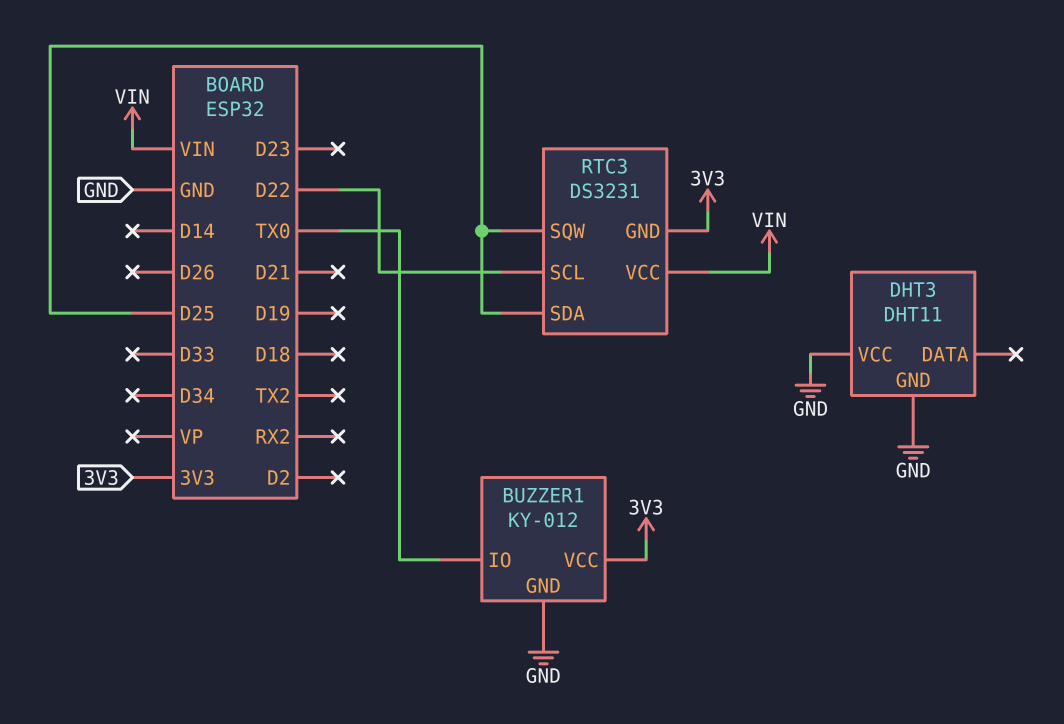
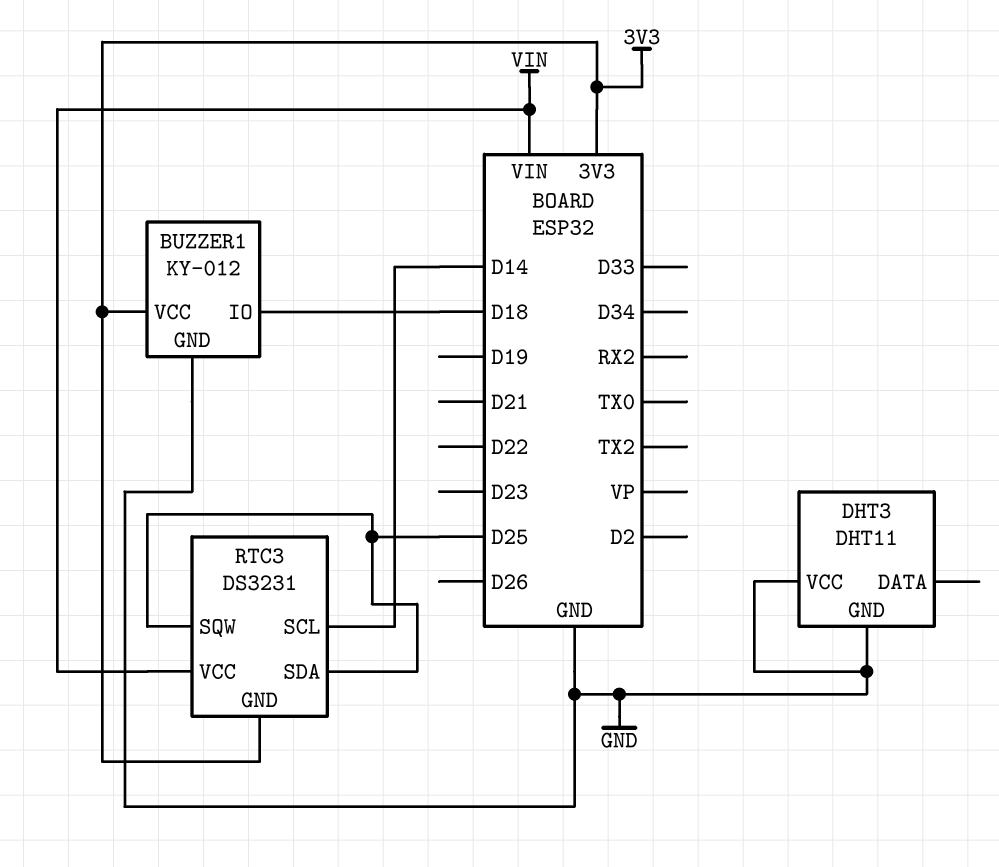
BUZZER1 pin IO: TX0 -> D18
RTC3 pin SCL: D22 -> D14

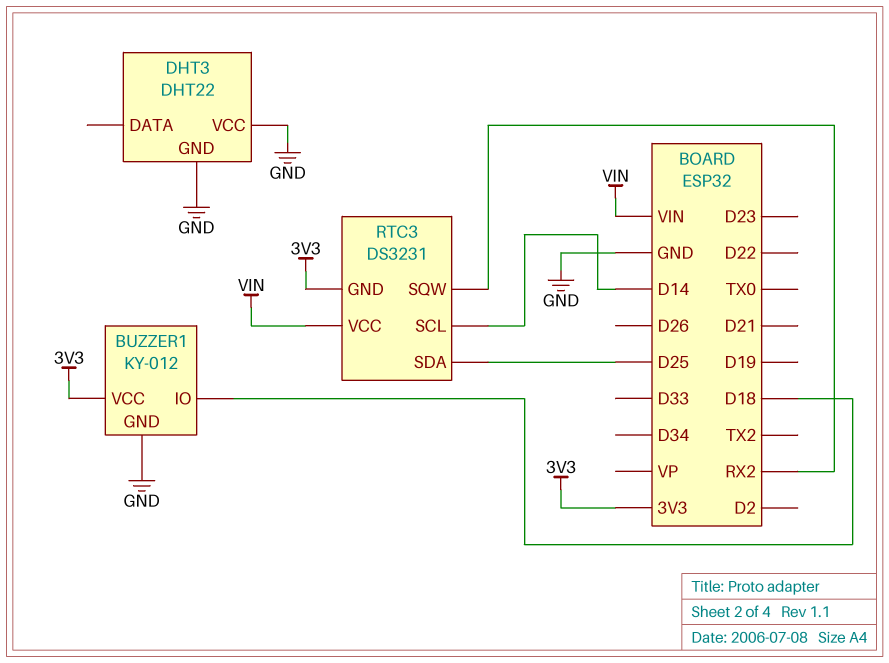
DHT3: DHT11 -> DHT22
RTC3 pin SQW: D25 -> RX2

